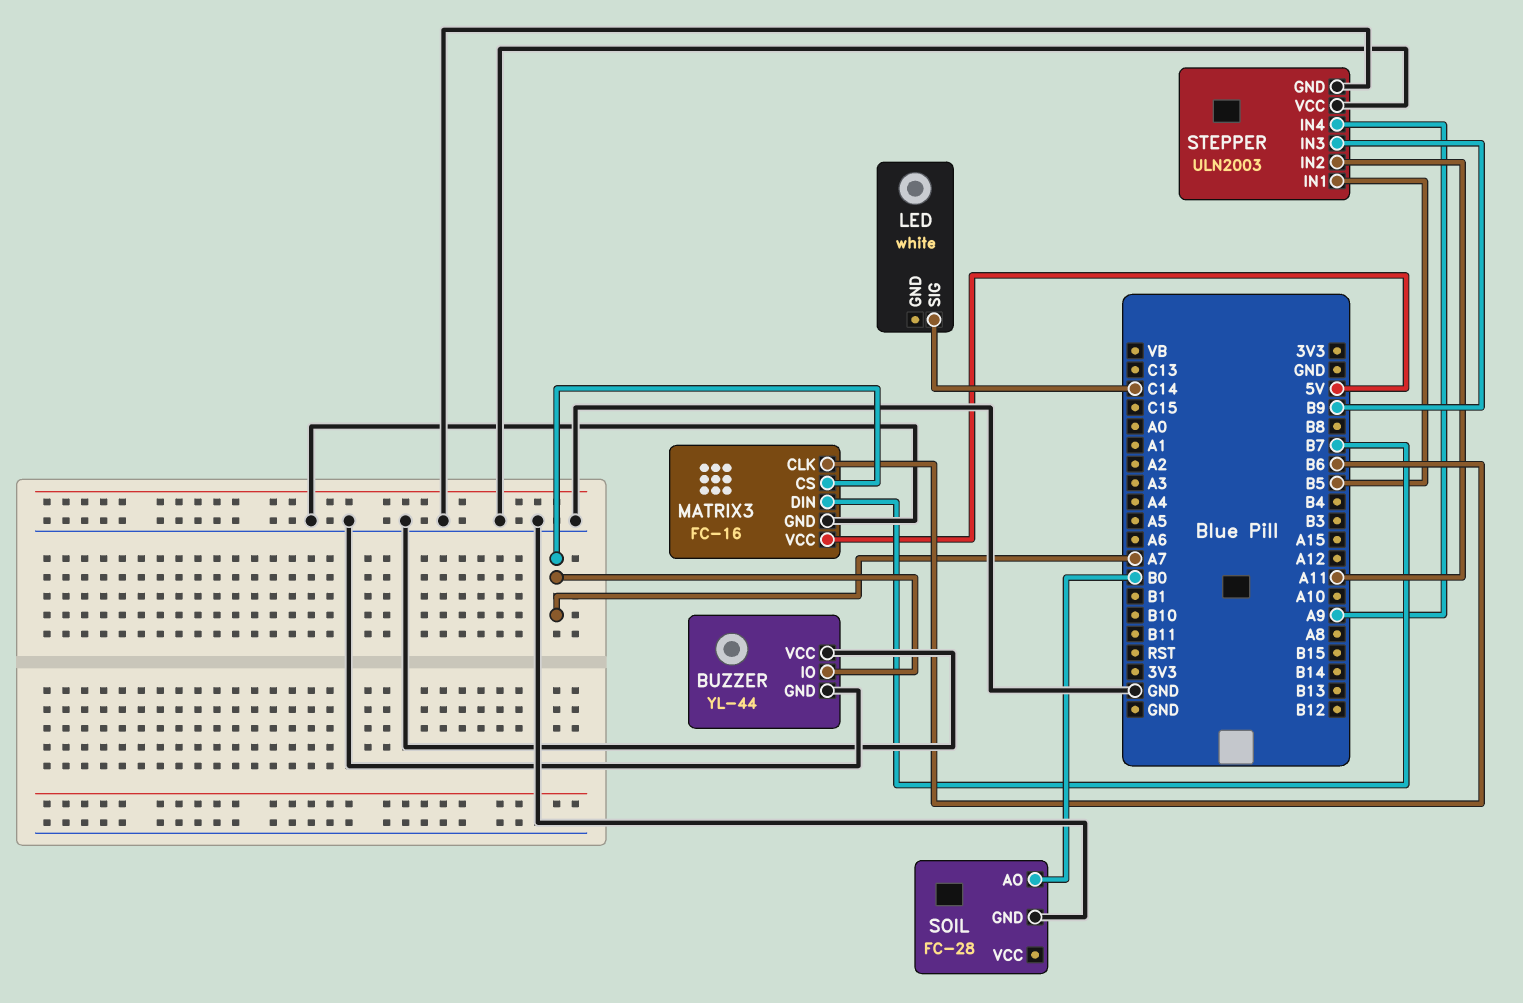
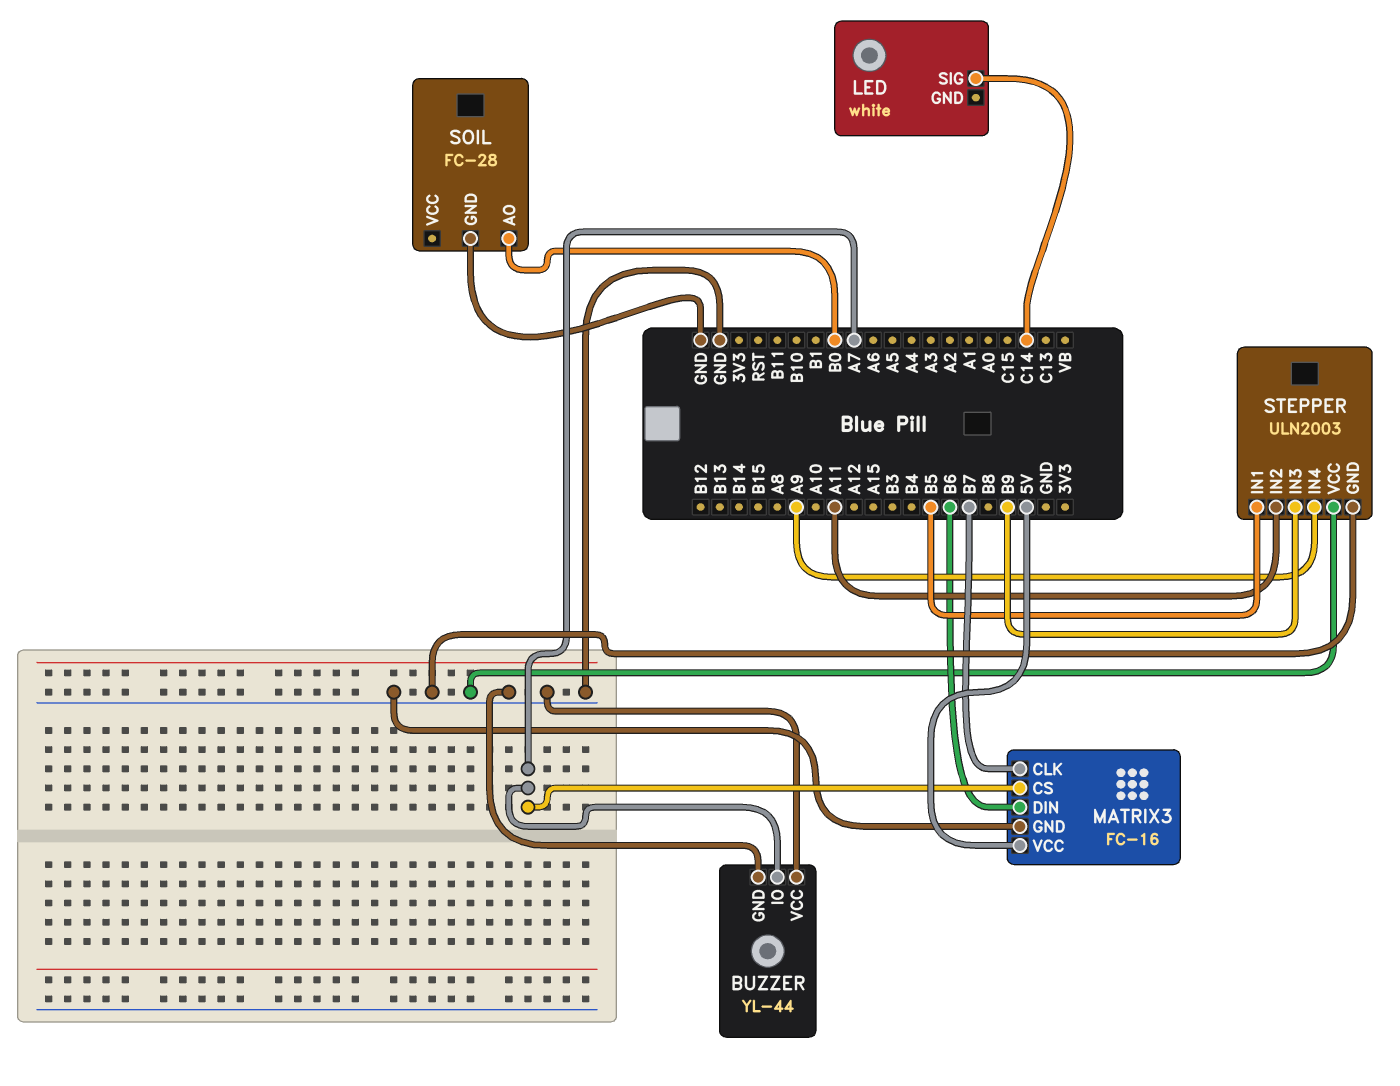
MATRIX3 pin CLK: B6 -> B7
MATRIX3 pin DIN: B7 -> B6

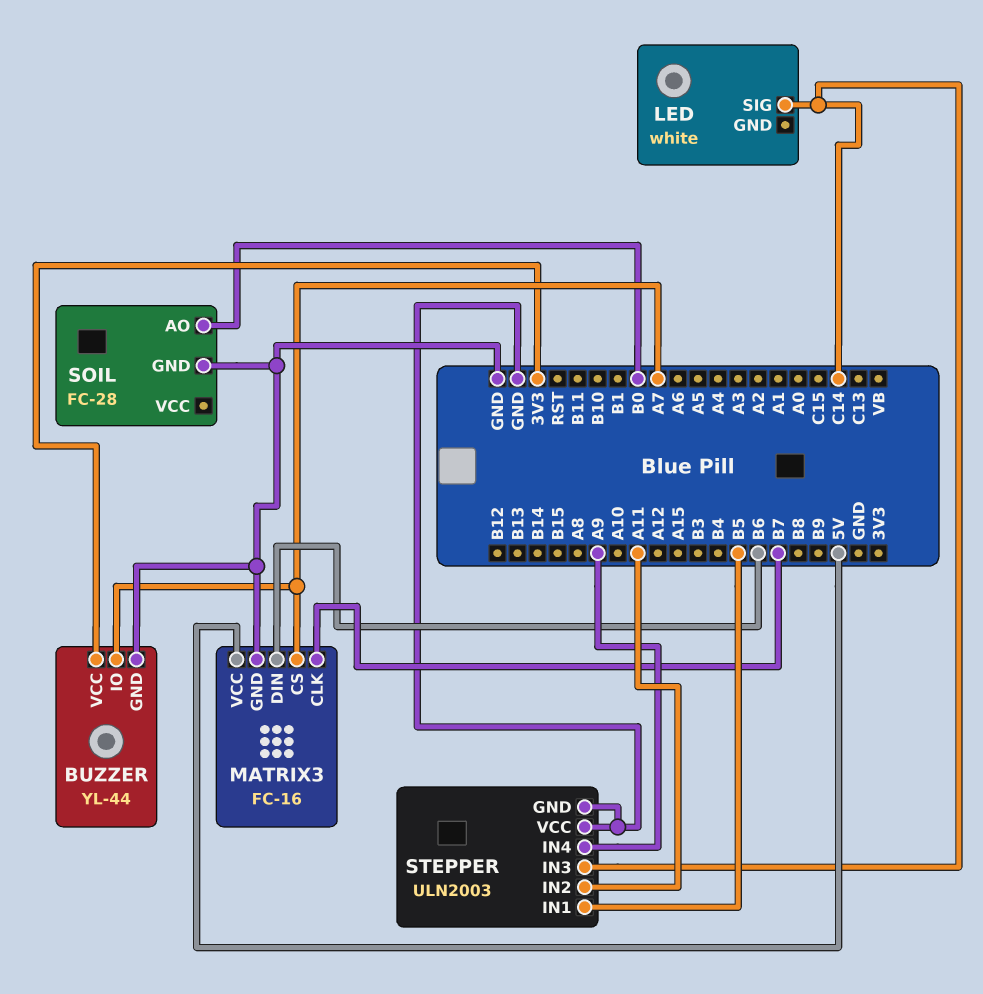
BUZZER pin VCC: GND -> 3V3
STEPPER pin IN3: B9 -> C14

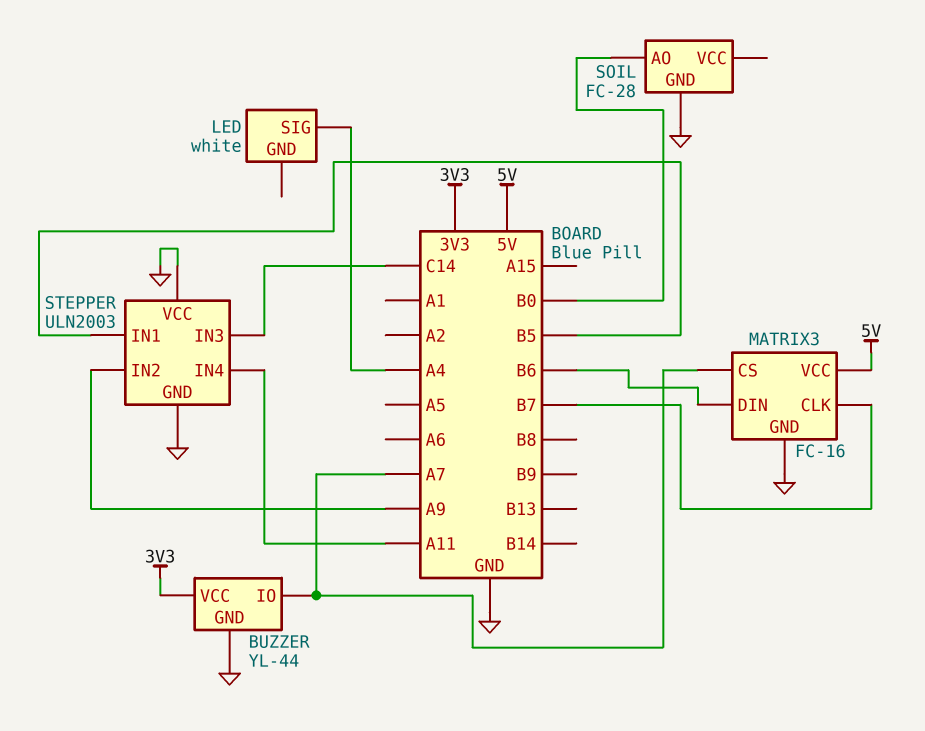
LED pin SIG: C14 -> A4
STEPPER pin IN2: A11 -> A9
STEPPER pin IN4: A9 -> A11

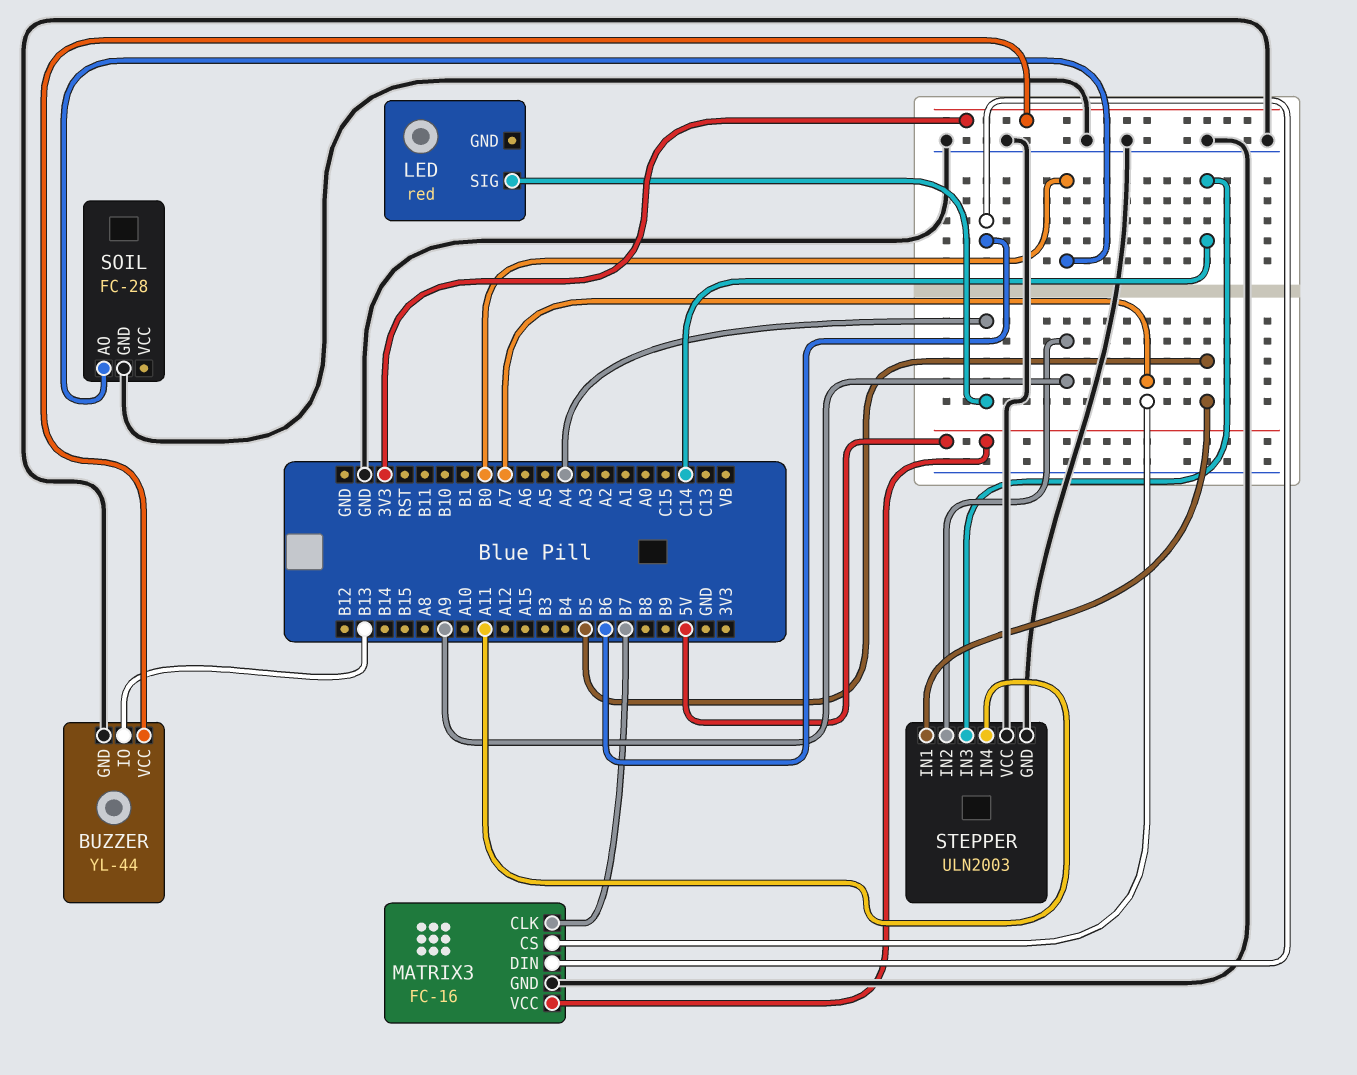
BUZZER pin IO: A7 -> B13
LED: white -> red

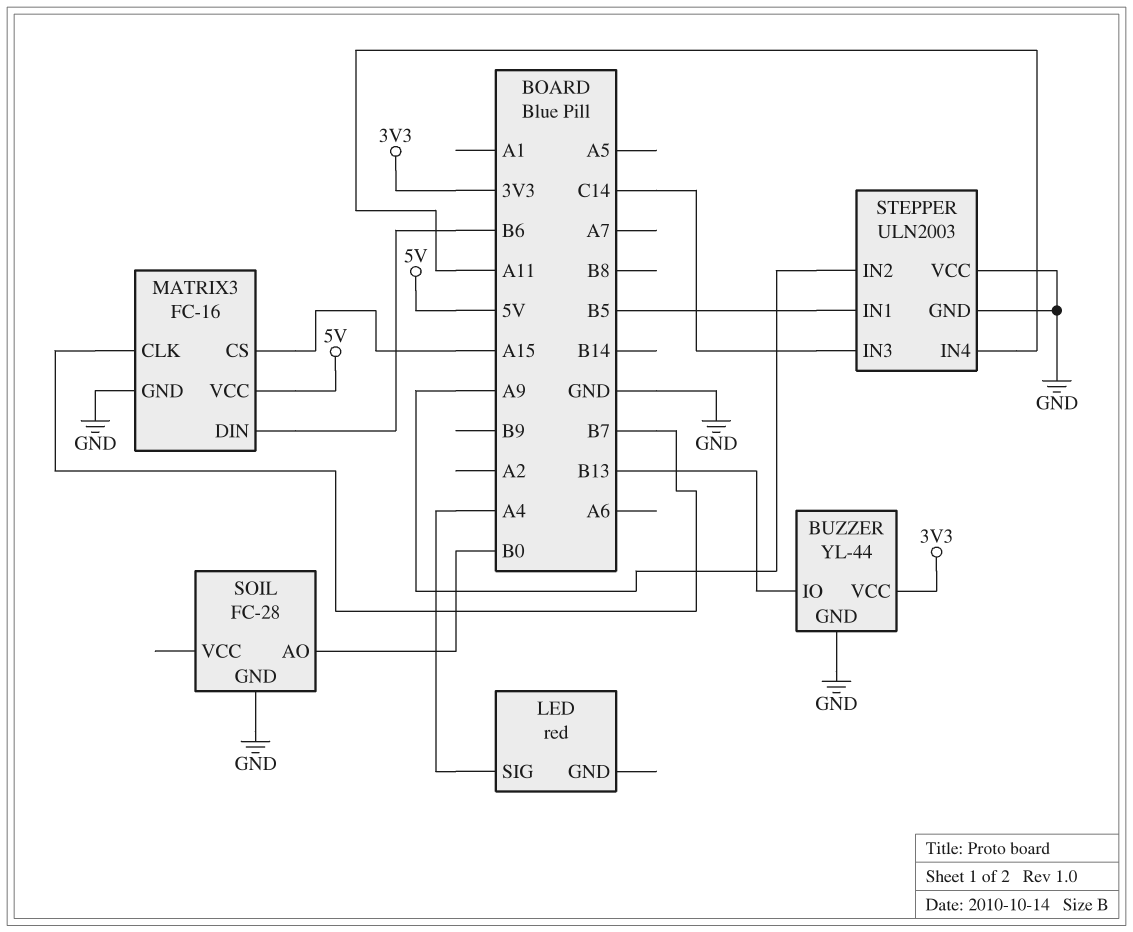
MATRIX3 pin CS: A7 -> A15

